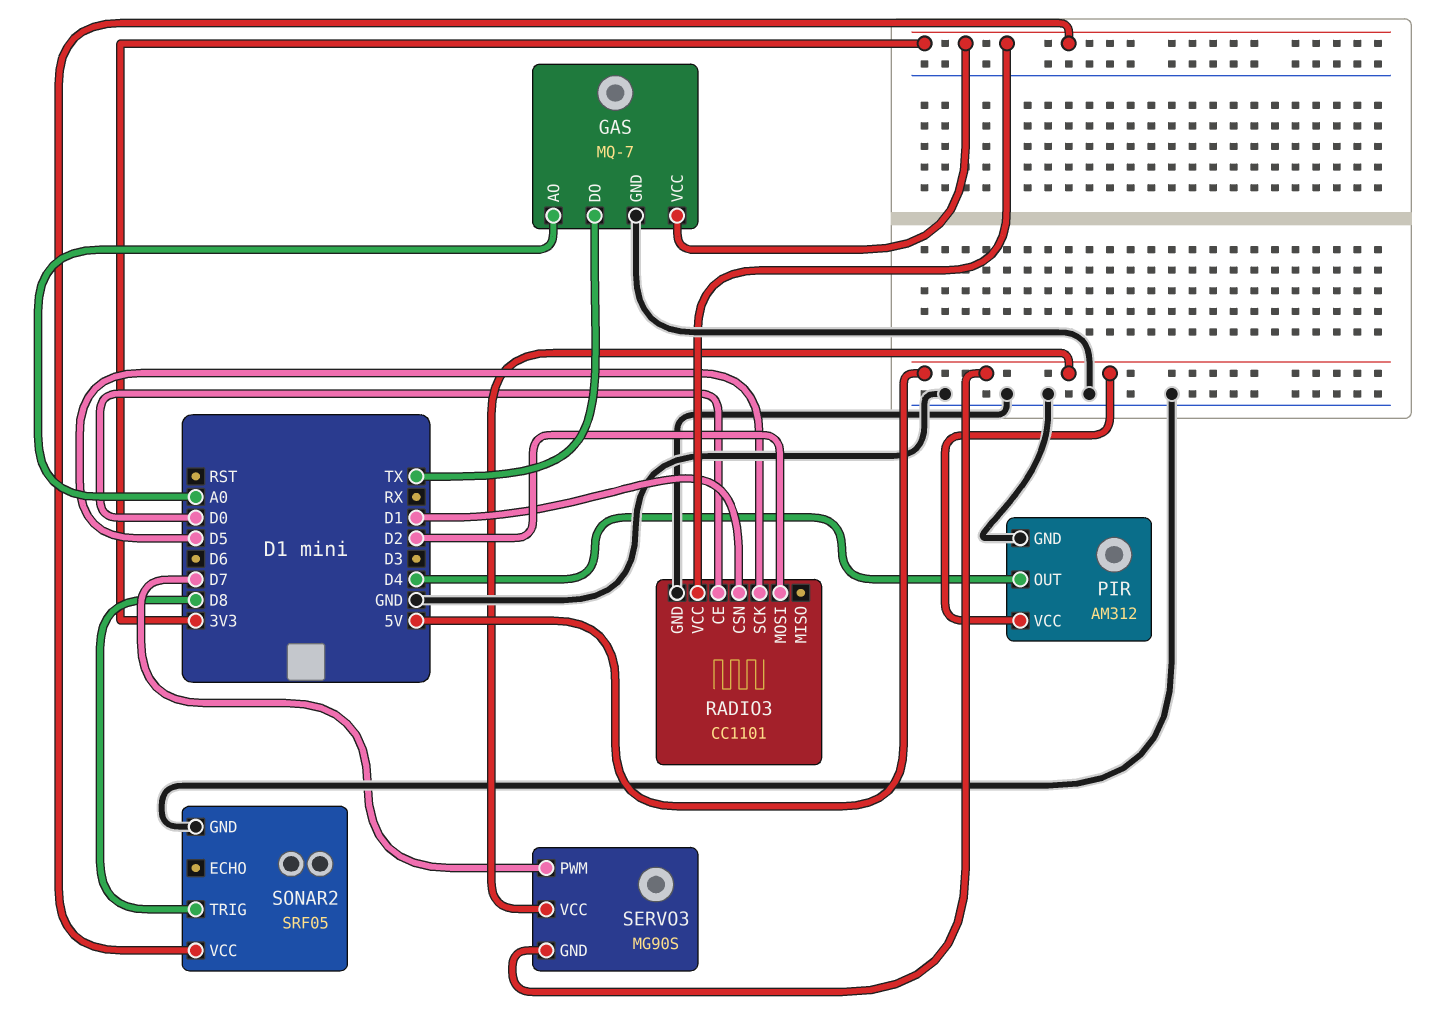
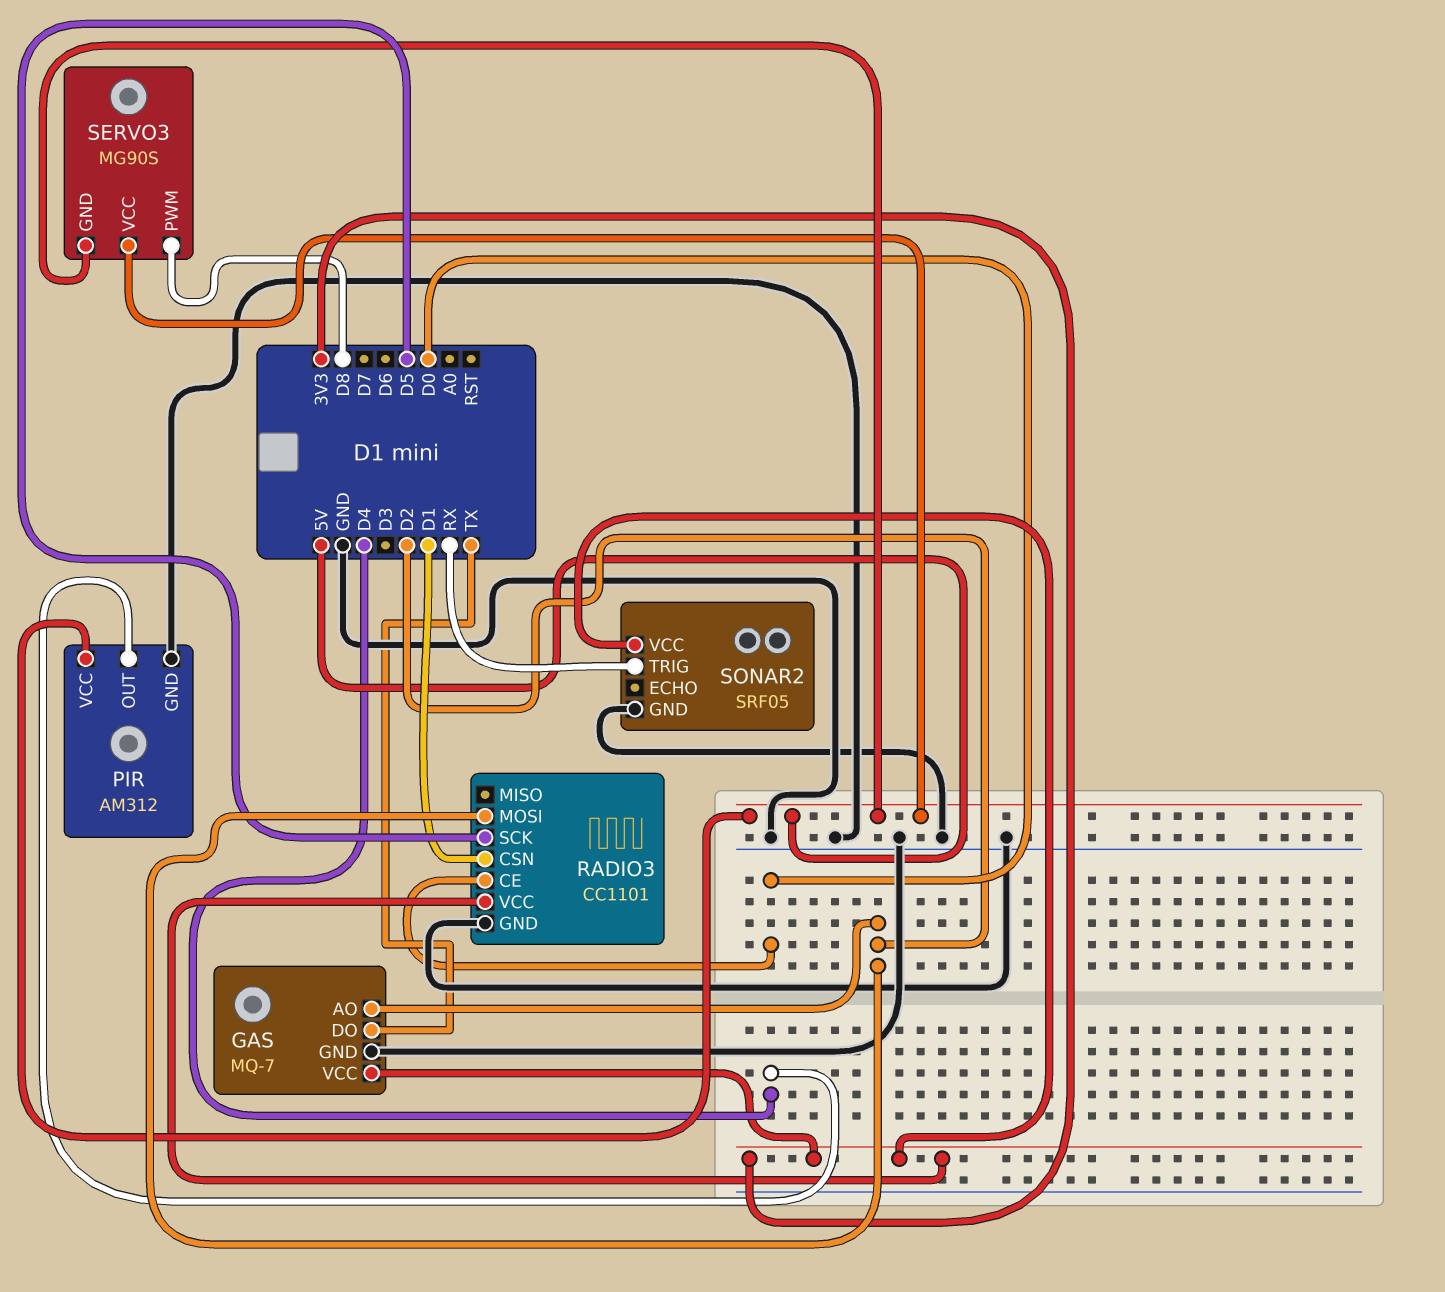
GAS pin AO: A0 -> D2
SERVO3 pin PWM: D7 -> D8
SONAR2 pin TRIG: D8 -> RX

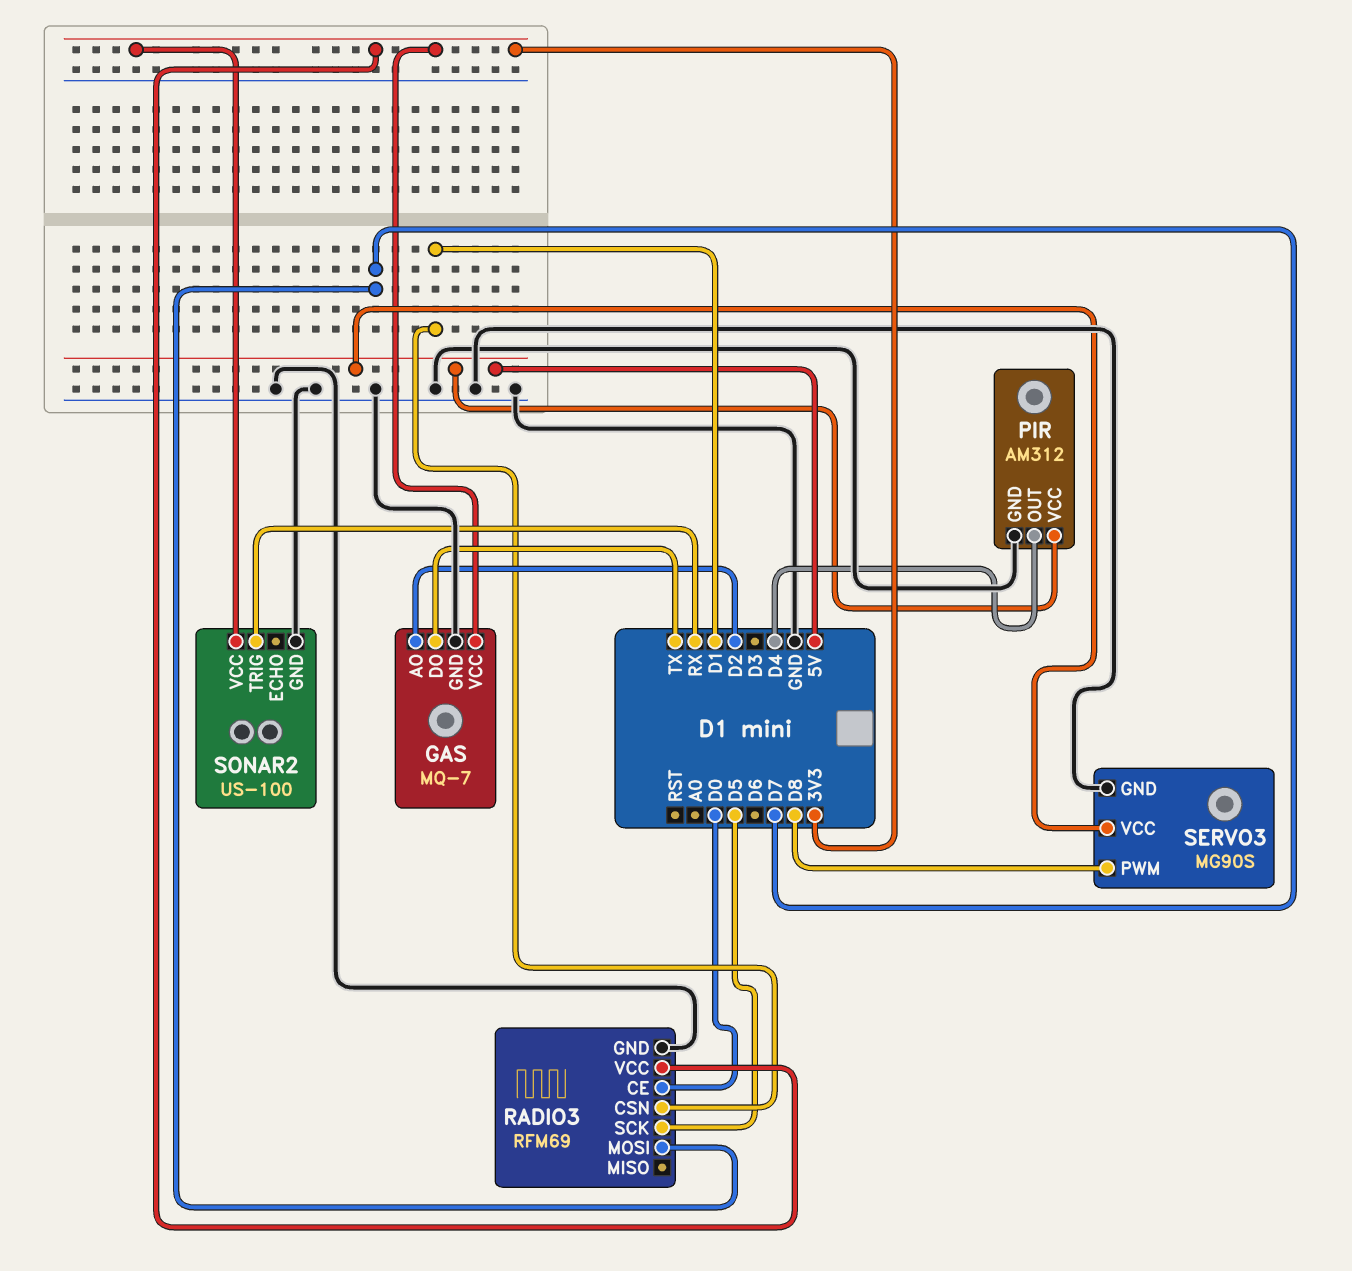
RADIO3: CC1101 -> RFM69
RADIO3 pin MOSI: D2 -> D7
SERVO3 pin GND: 5V -> GND
SONAR2: SRF05 -> US-100

